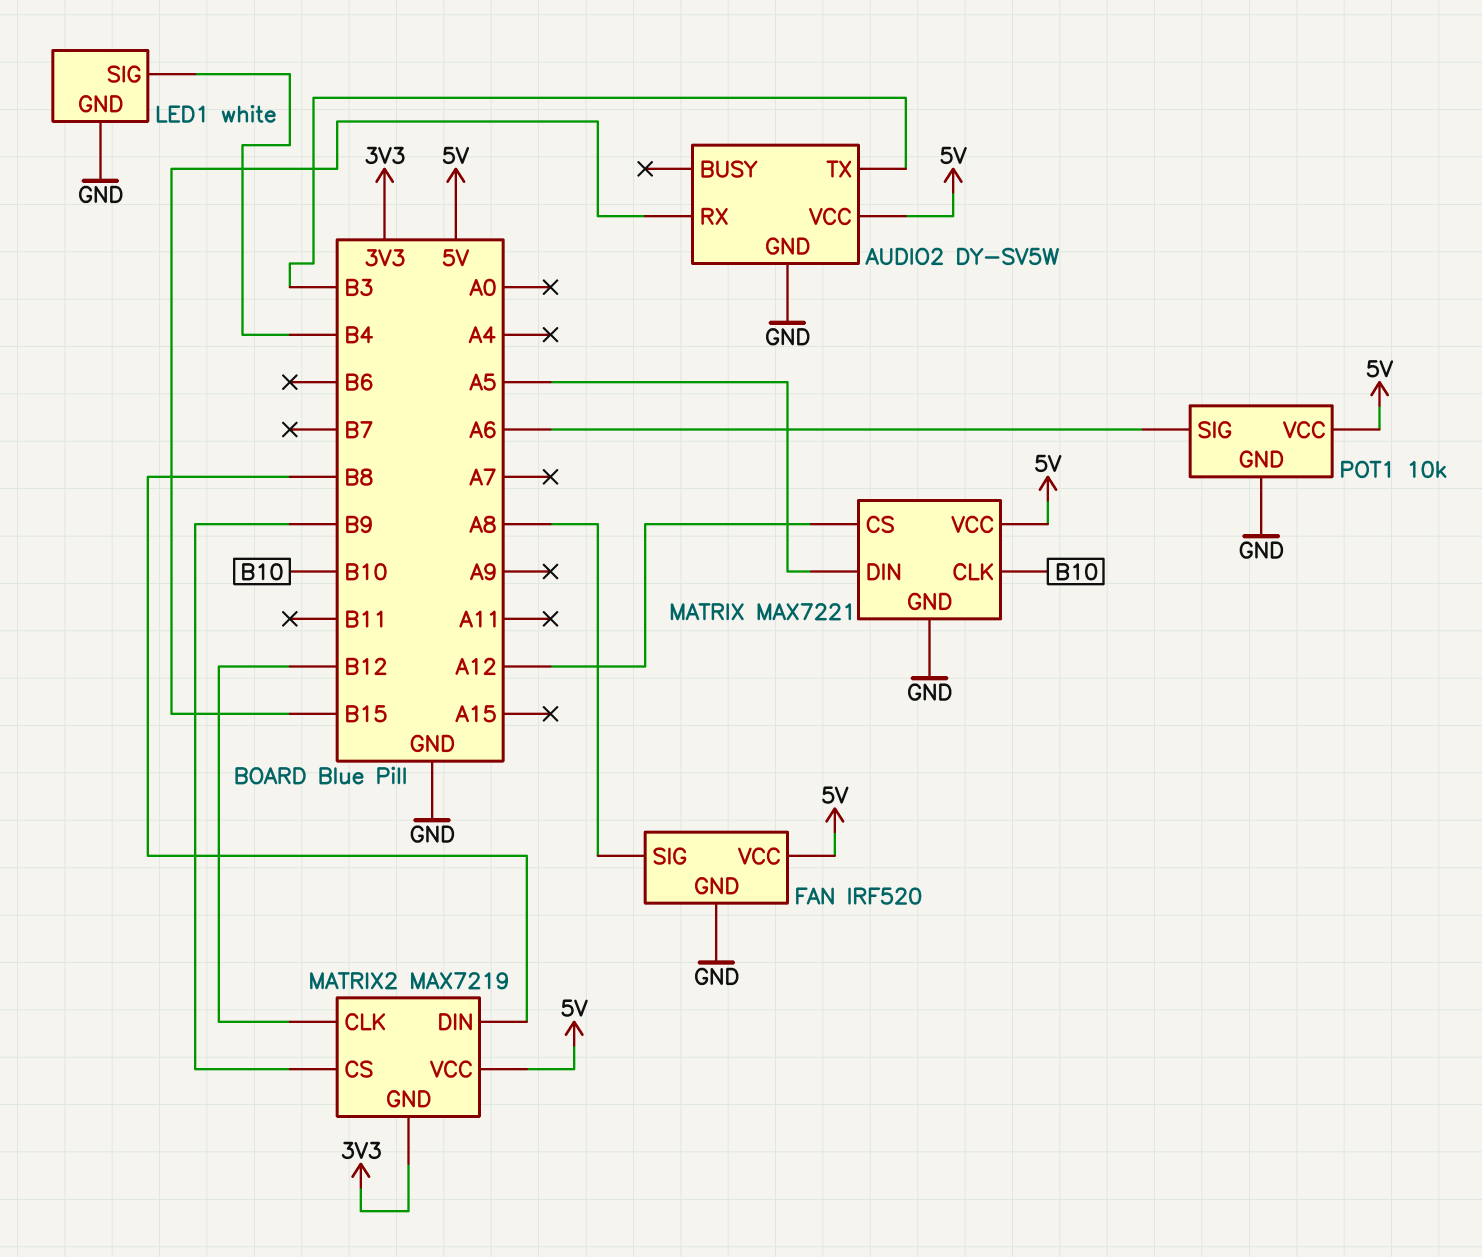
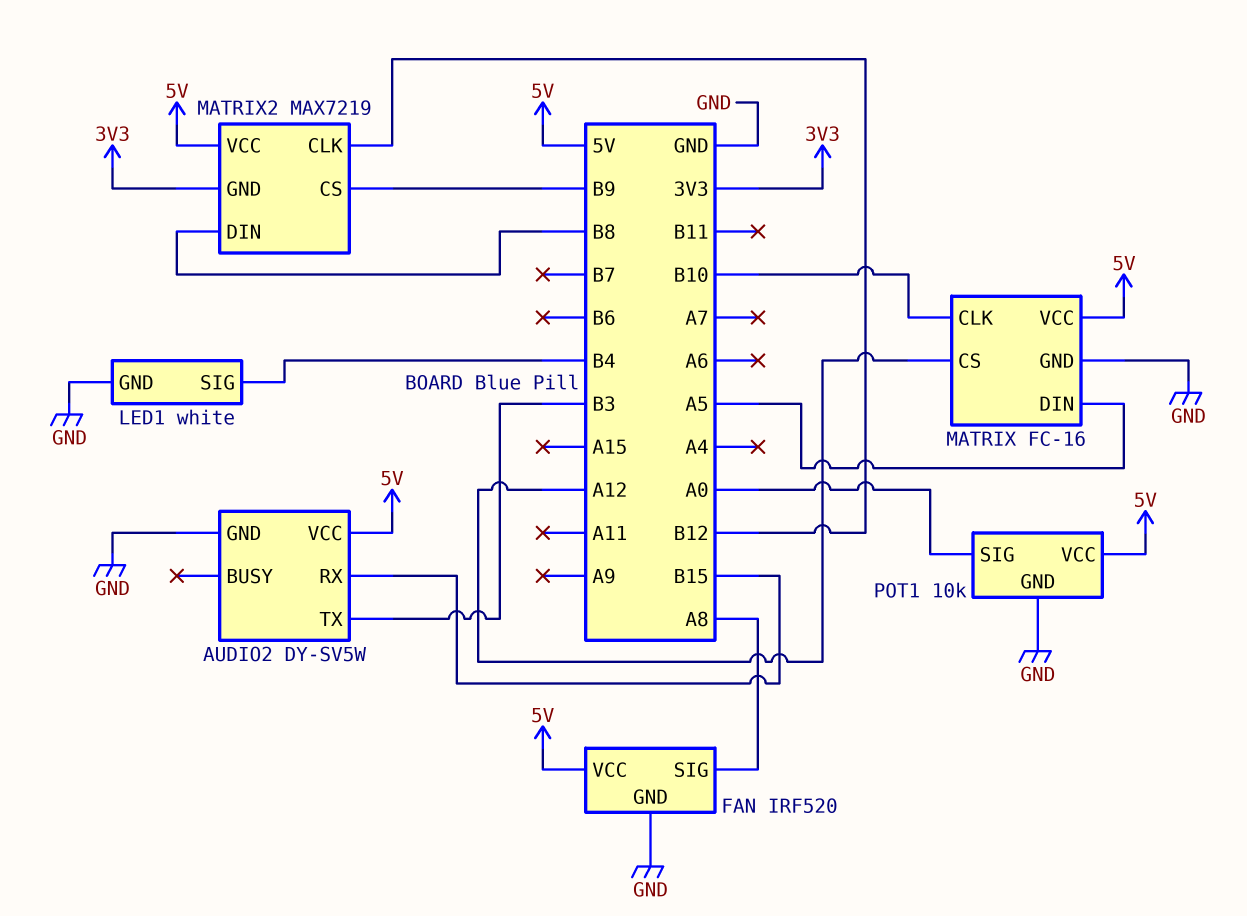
MATRIX: MAX7221 -> FC-16
POT1 pin SIG: A6 -> A0

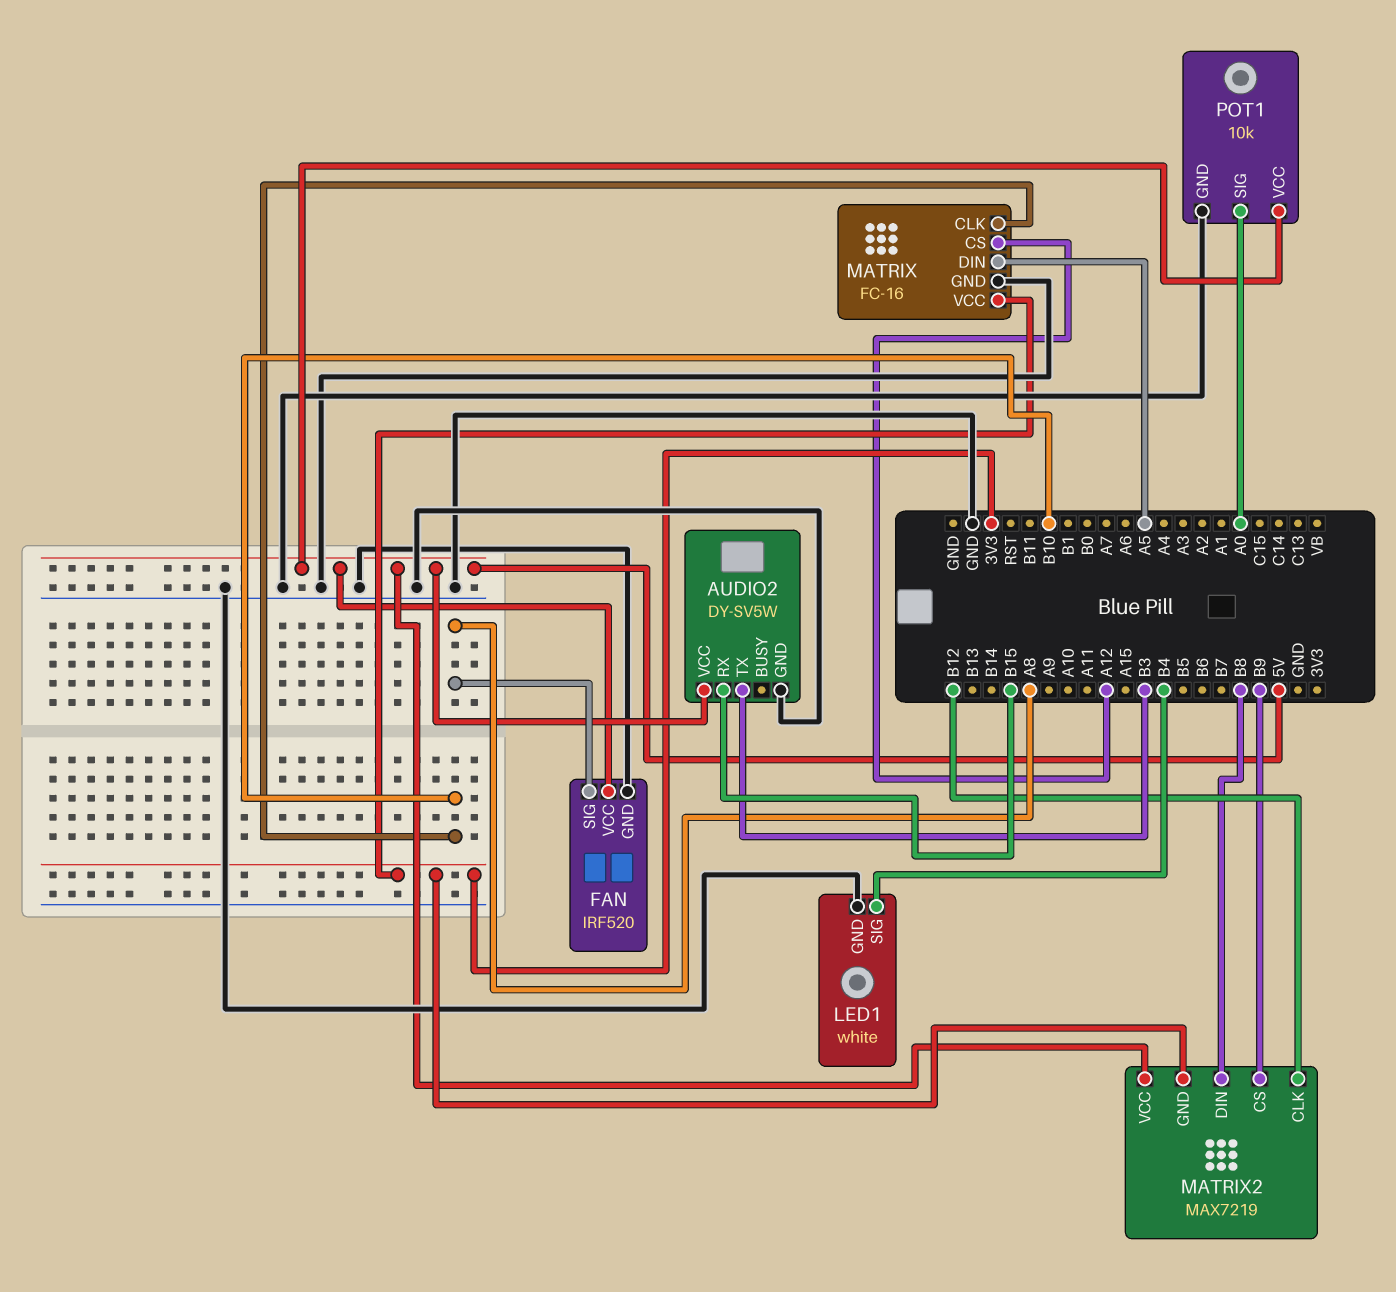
MATRIX pin VCC: 5V -> 3V3

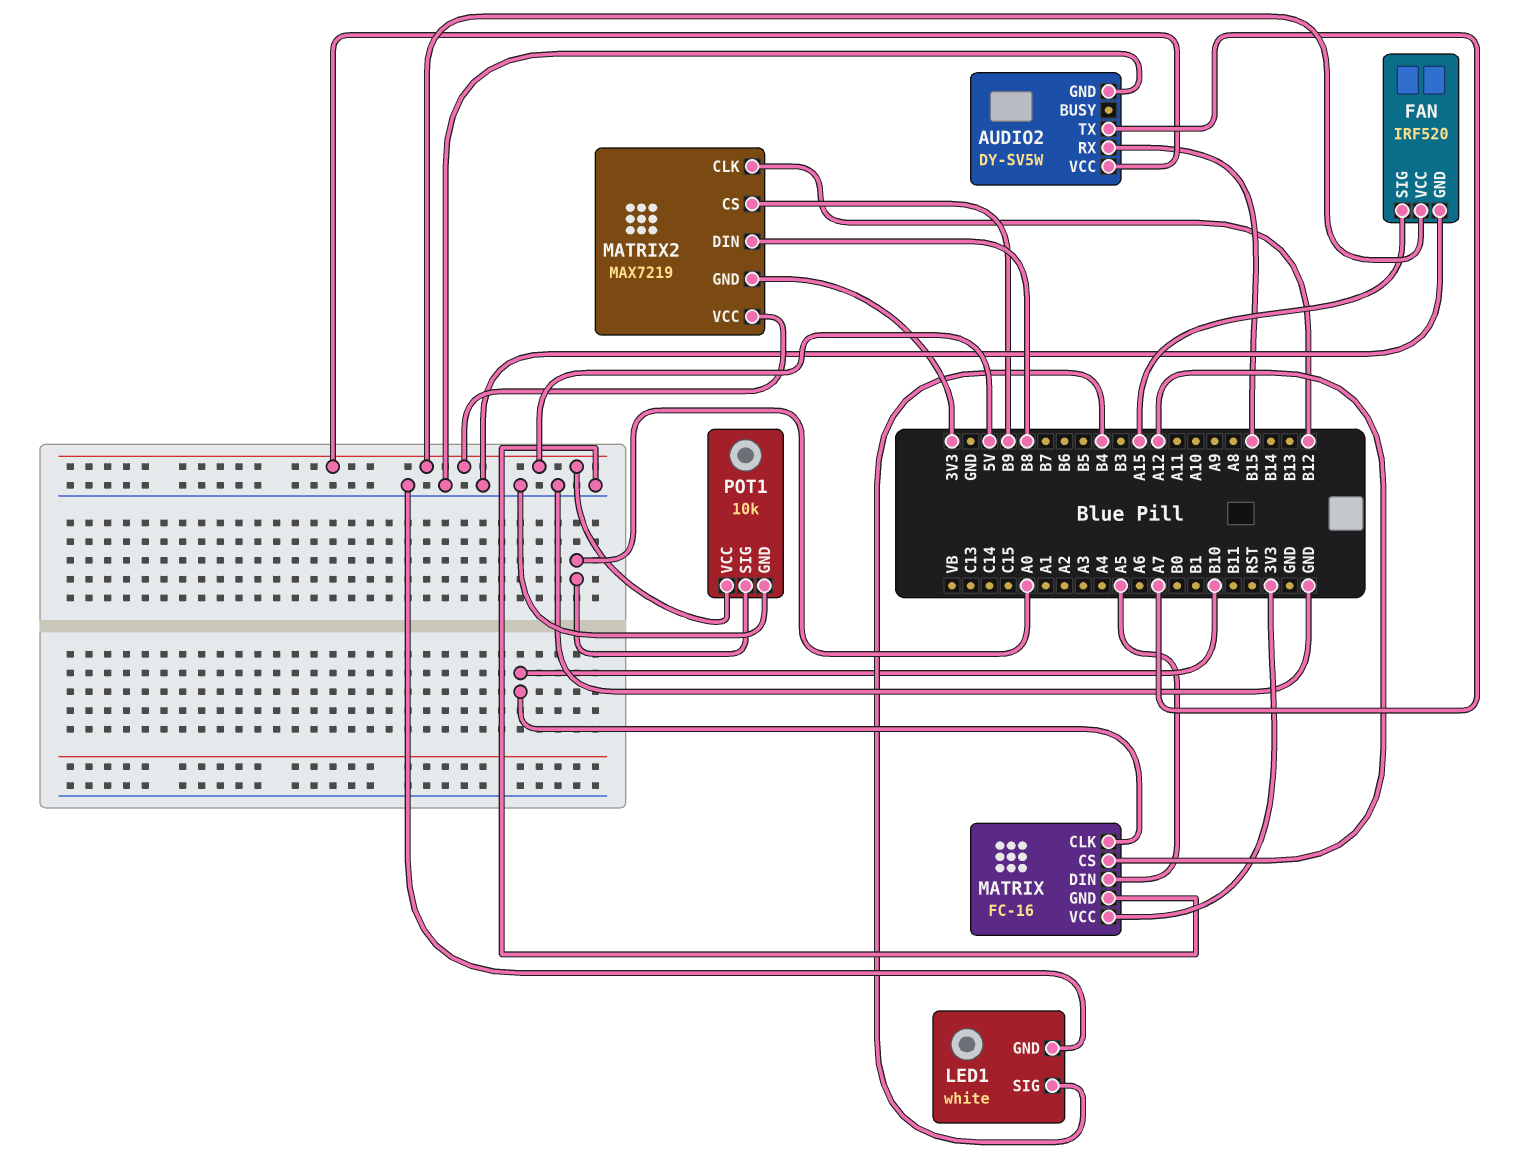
AUDIO2 pin TX: B3 -> A7
FAN pin SIG: A8 -> A15

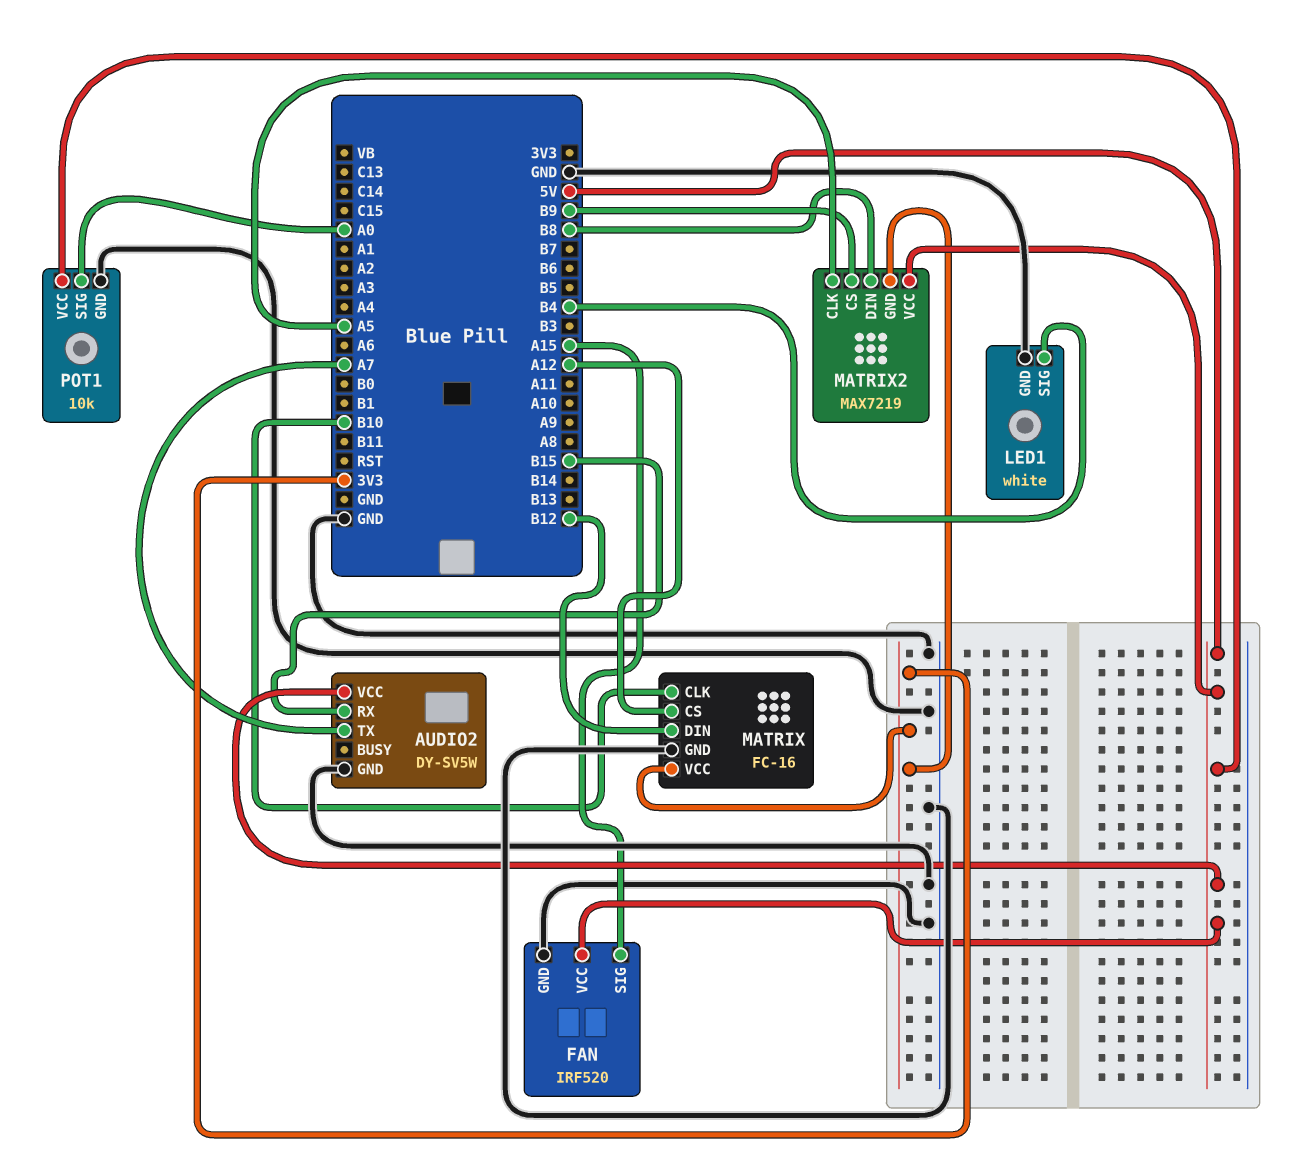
MATRIX pin DIN: A5 -> B12
MATRIX2 pin CLK: B12 -> A5

